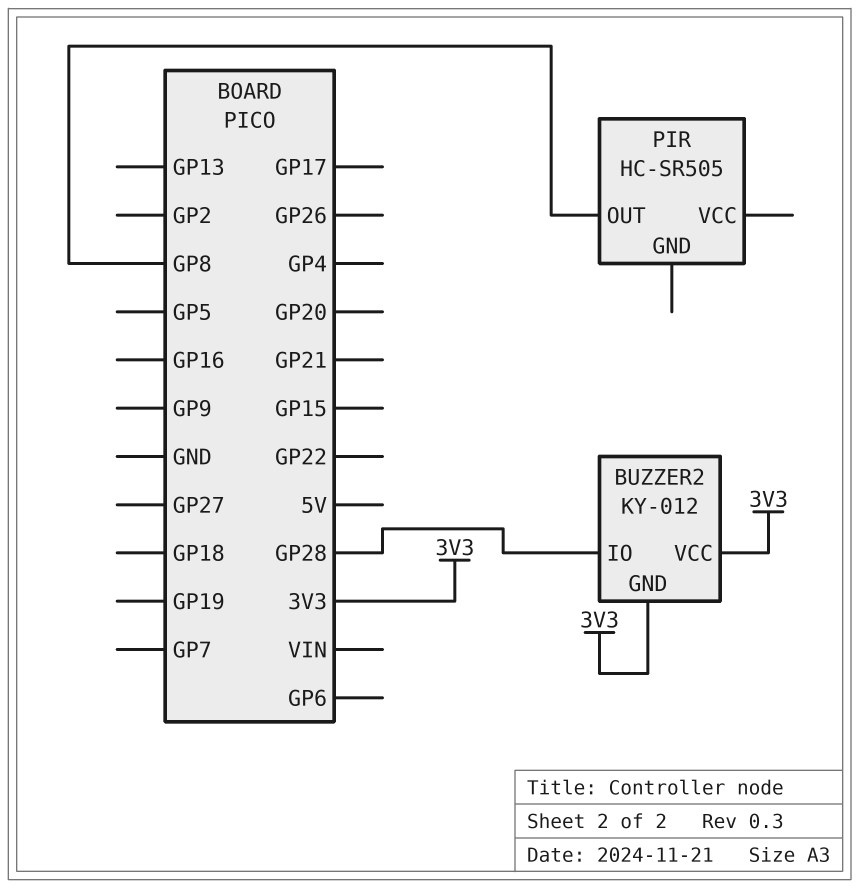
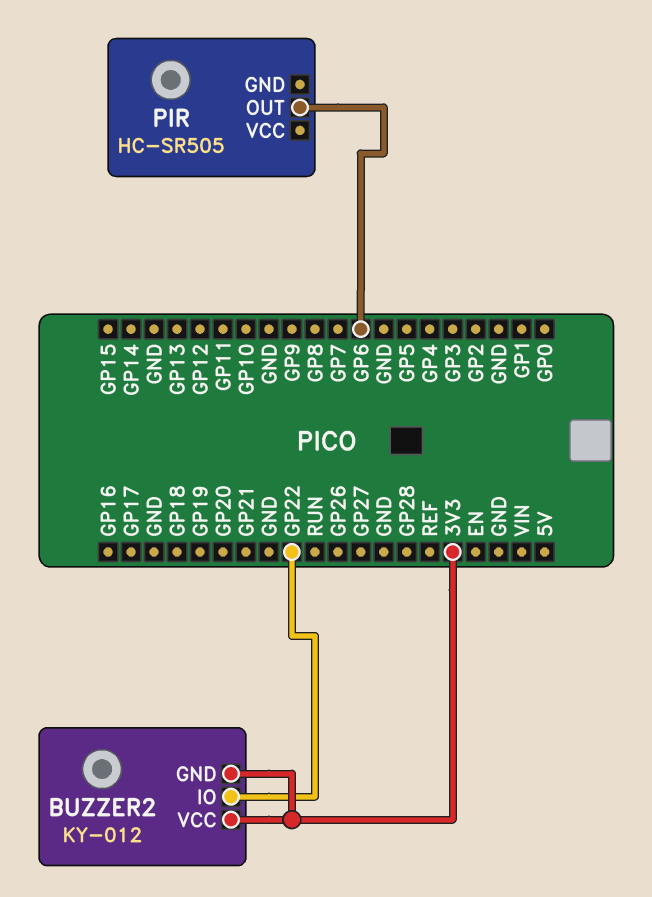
BUZZER2 pin IO: GP28 -> GP22
PIR pin OUT: GP8 -> GP6

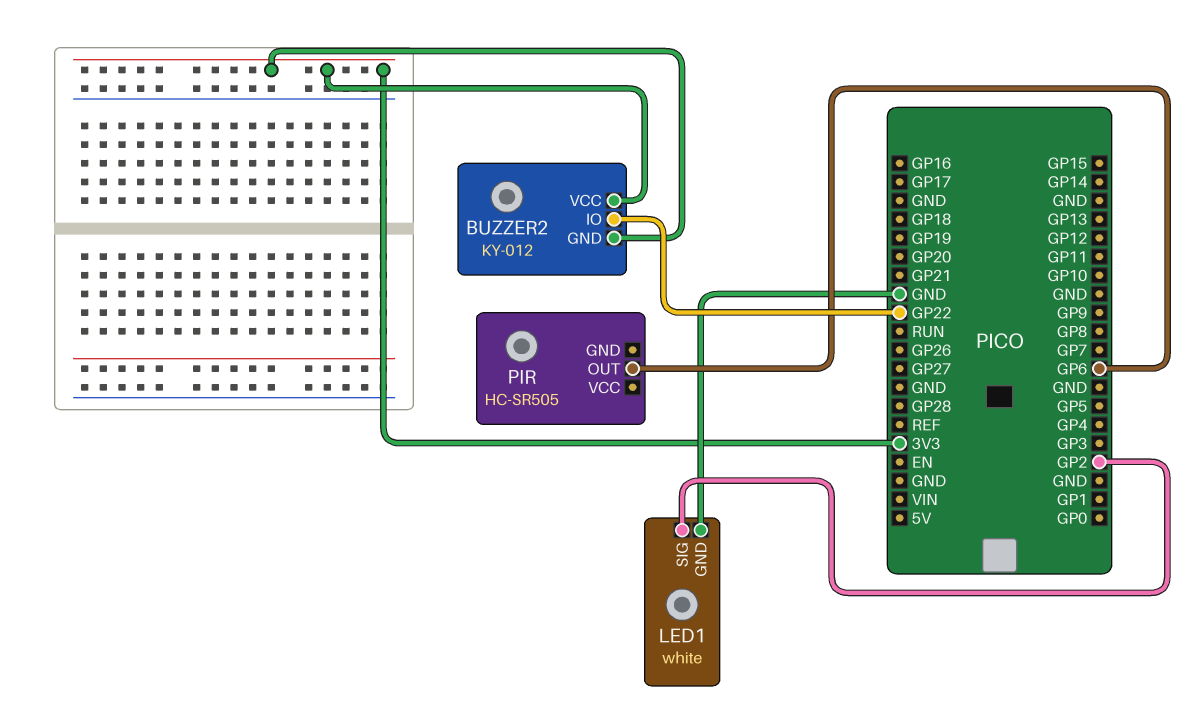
LED1: none -> white
LED1 pin GND: none -> GND
LED1 pin SIG: none -> GP2

